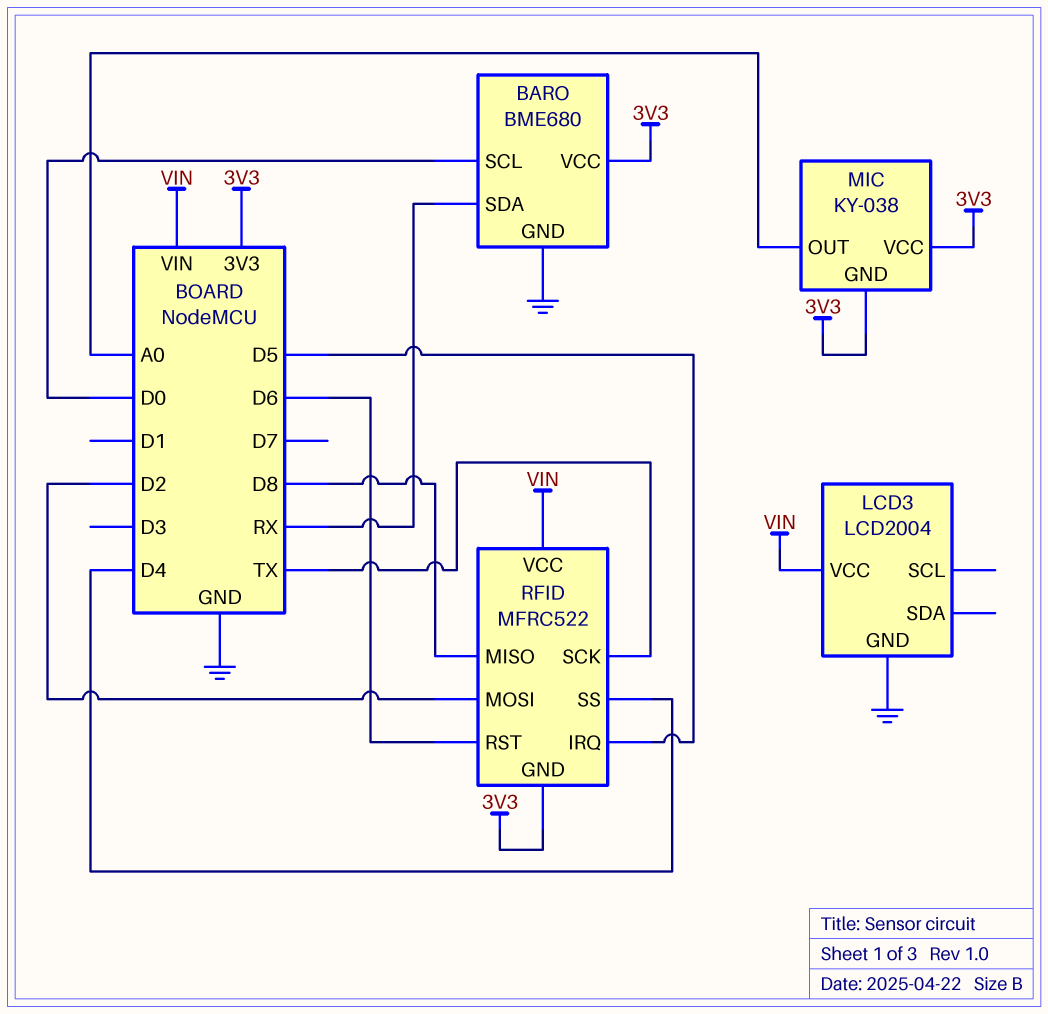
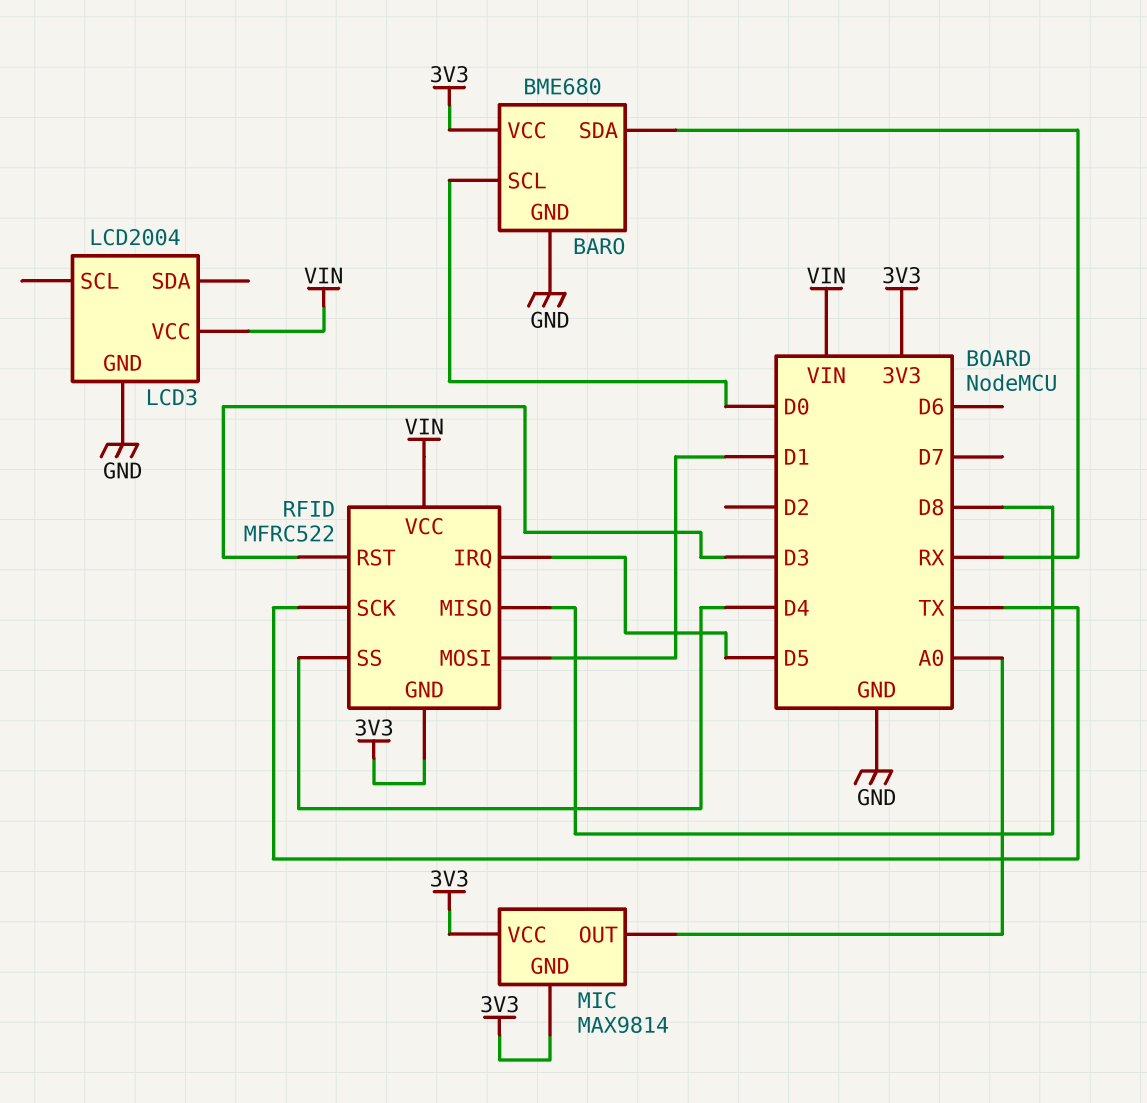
MIC: KY-038 -> MAX9814
RFID pin MOSI: D2 -> D1
RFID pin RST: D6 -> D3

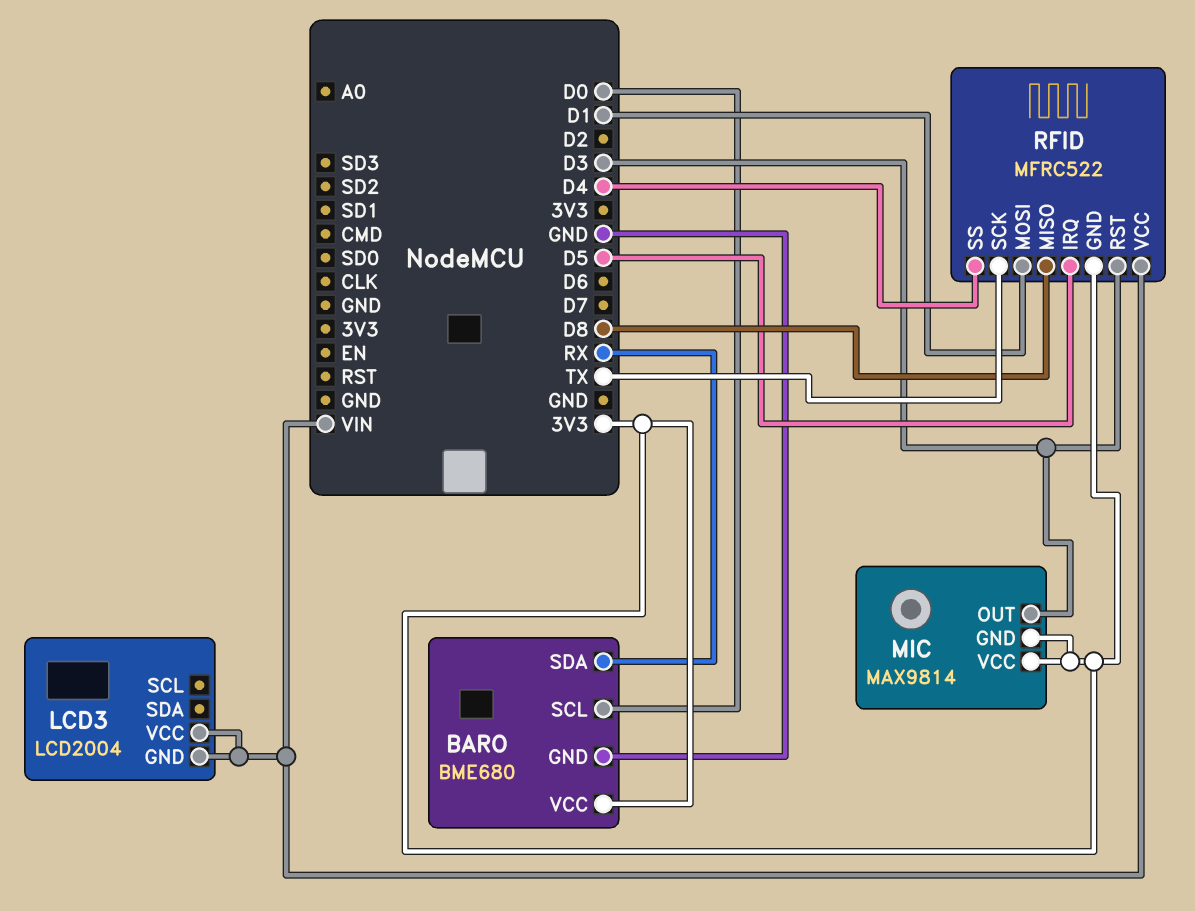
LCD3 pin GND: GND -> VIN
MIC pin OUT: A0 -> D3

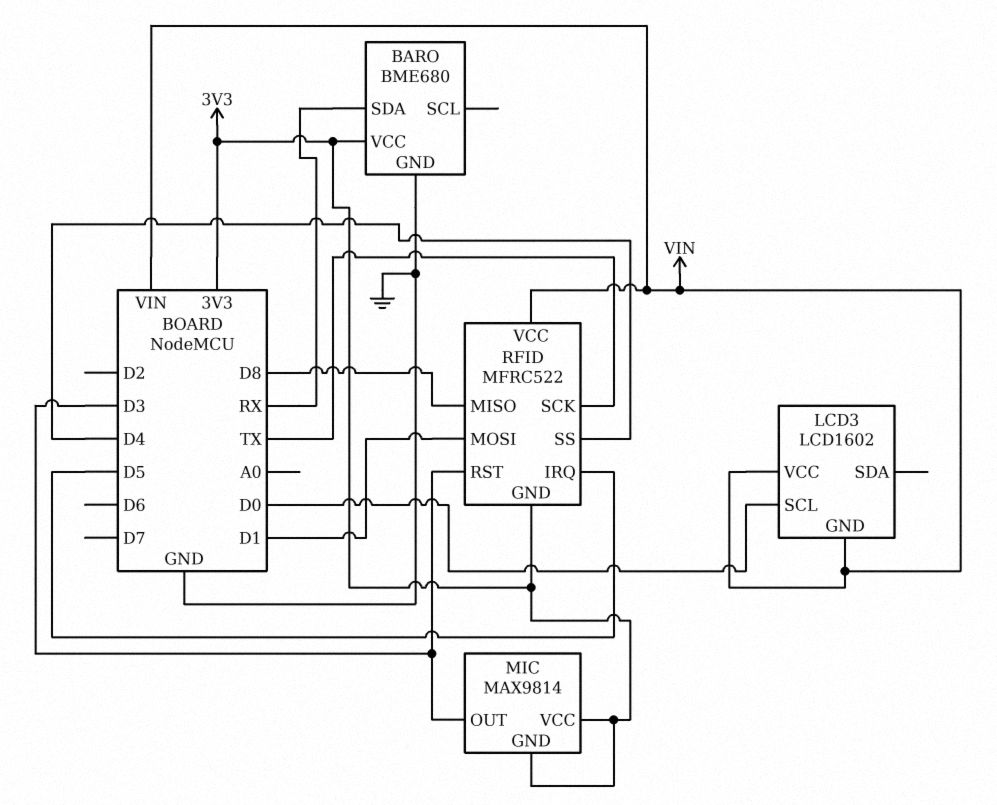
BARO pin SCL: D0 -> none
LCD3: LCD2004 -> LCD1602
LCD3 pin SCL: none -> D0

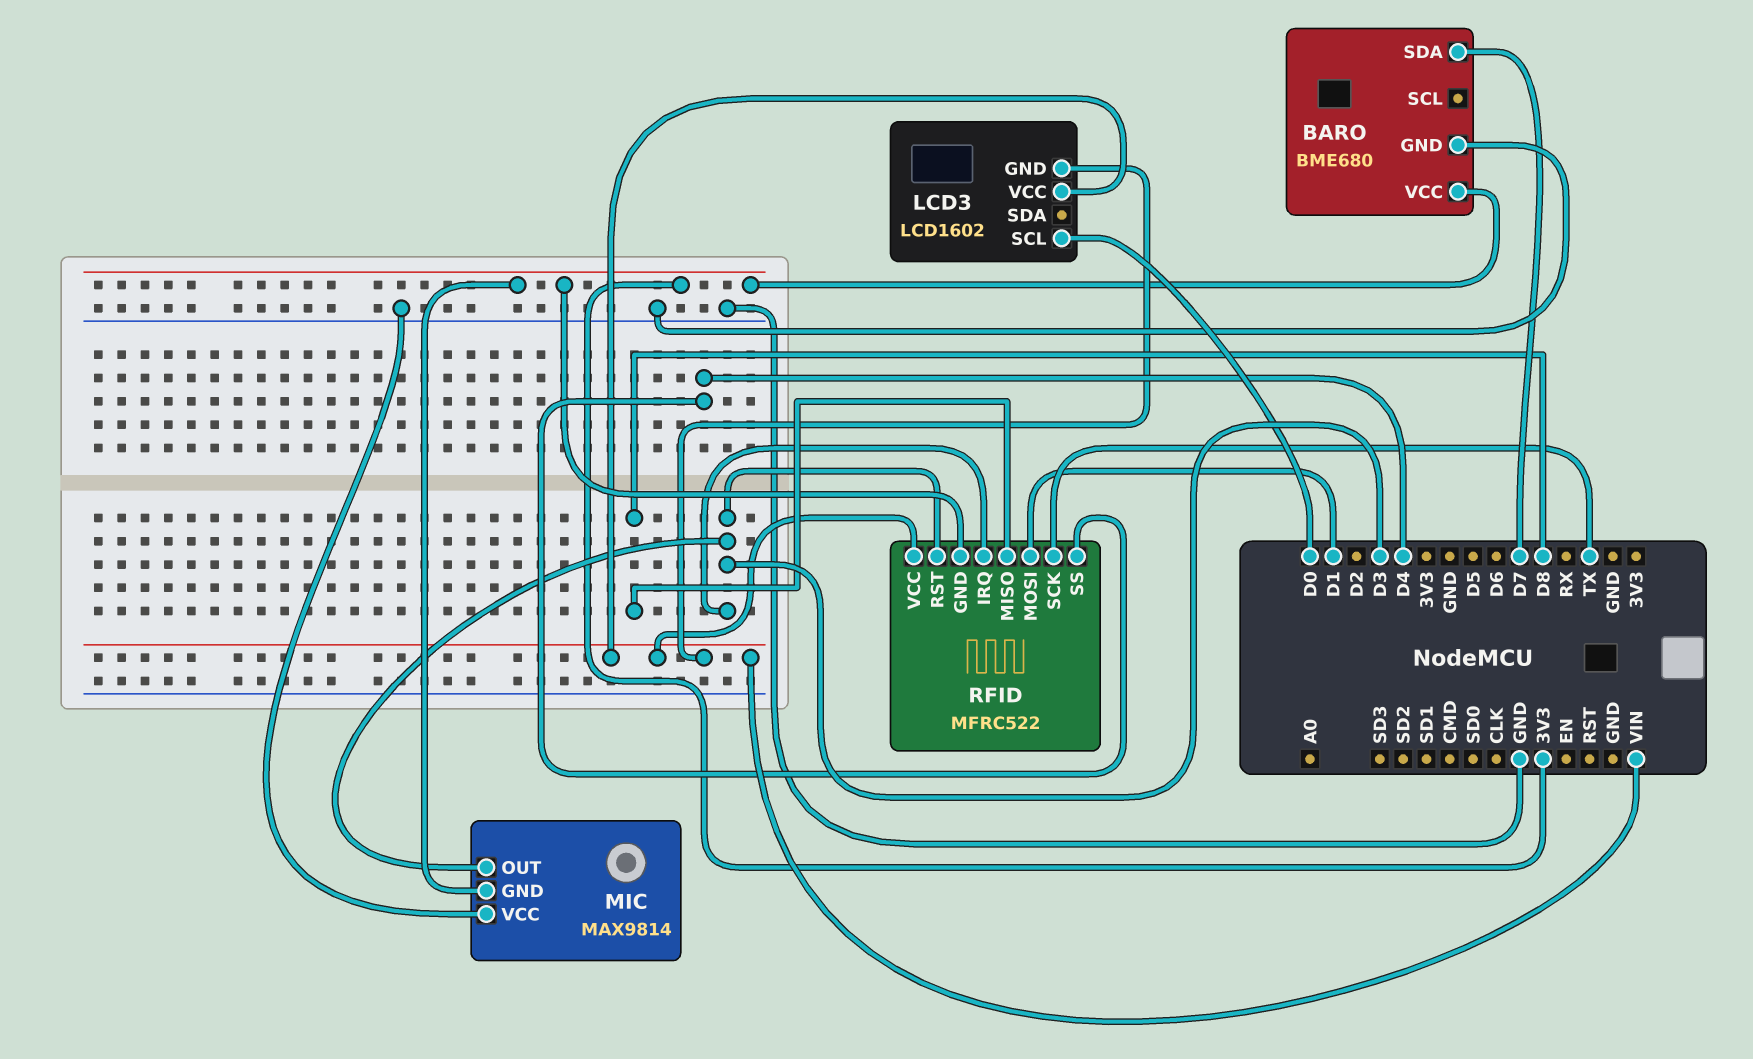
BARO pin SDA: RX -> D7
MIC pin VCC: 3V3 -> GND
RFID pin IRQ: D5 -> D3

